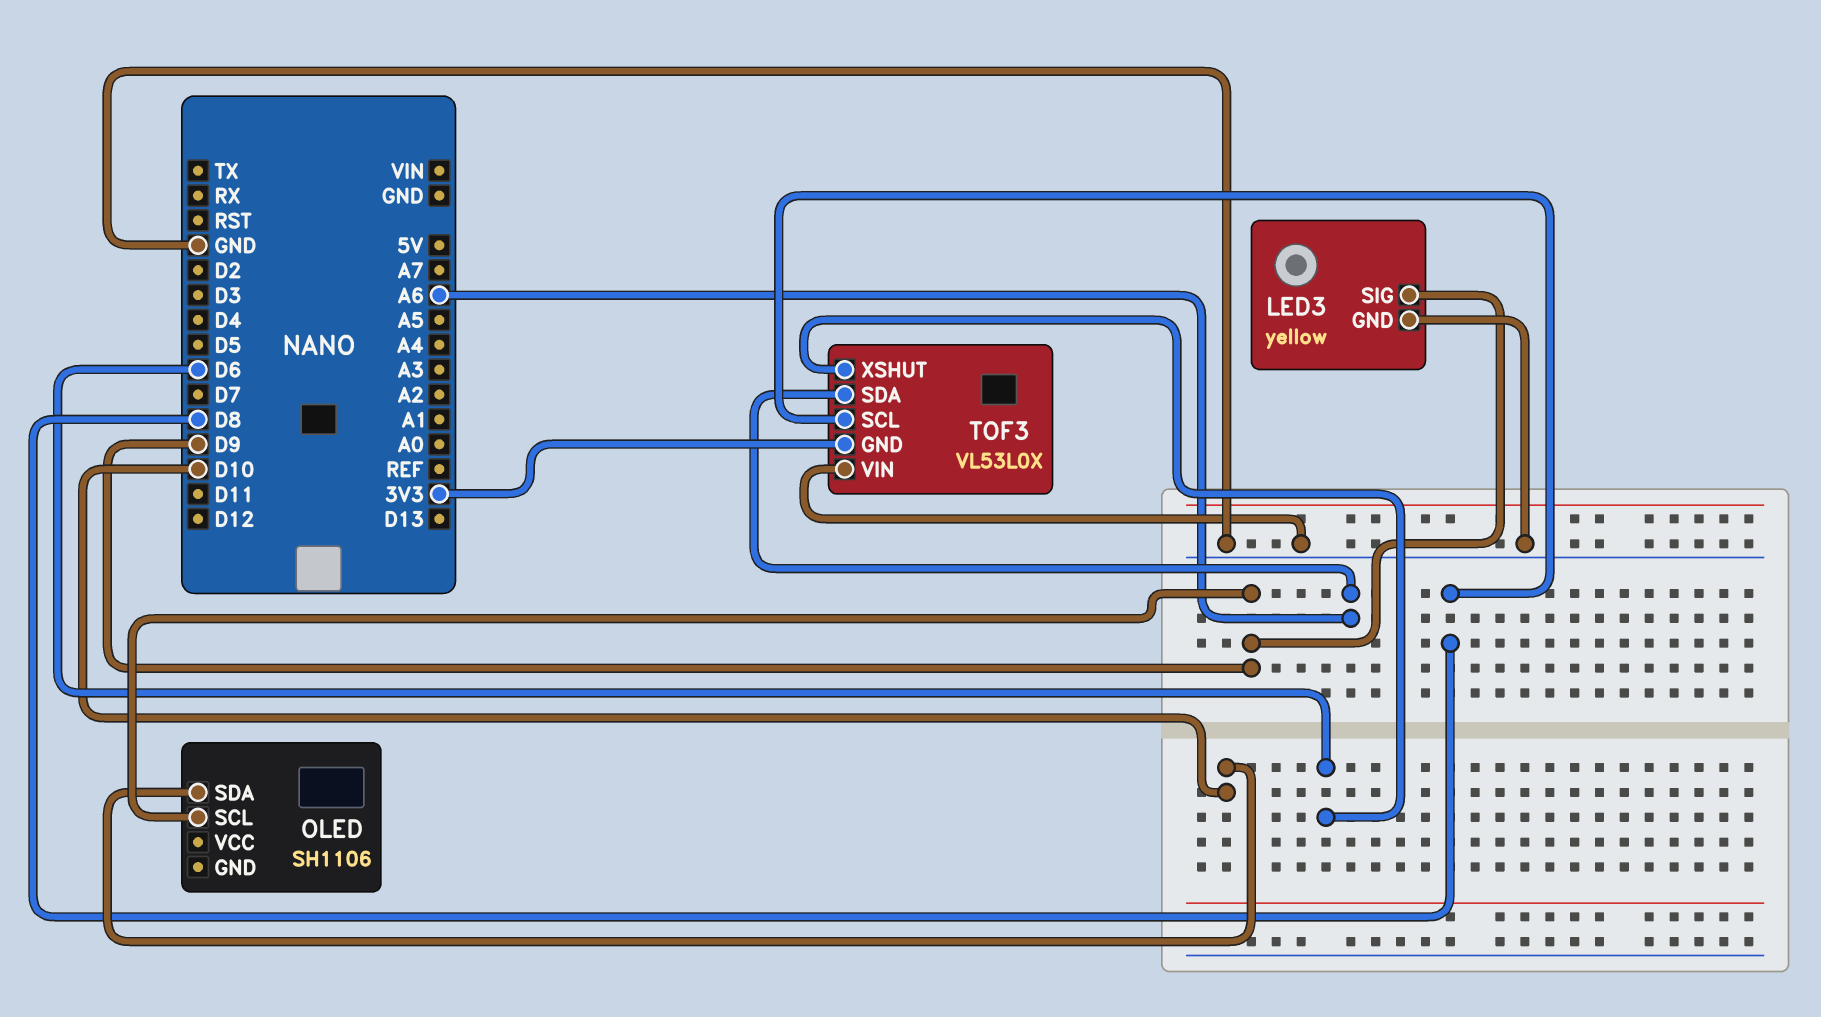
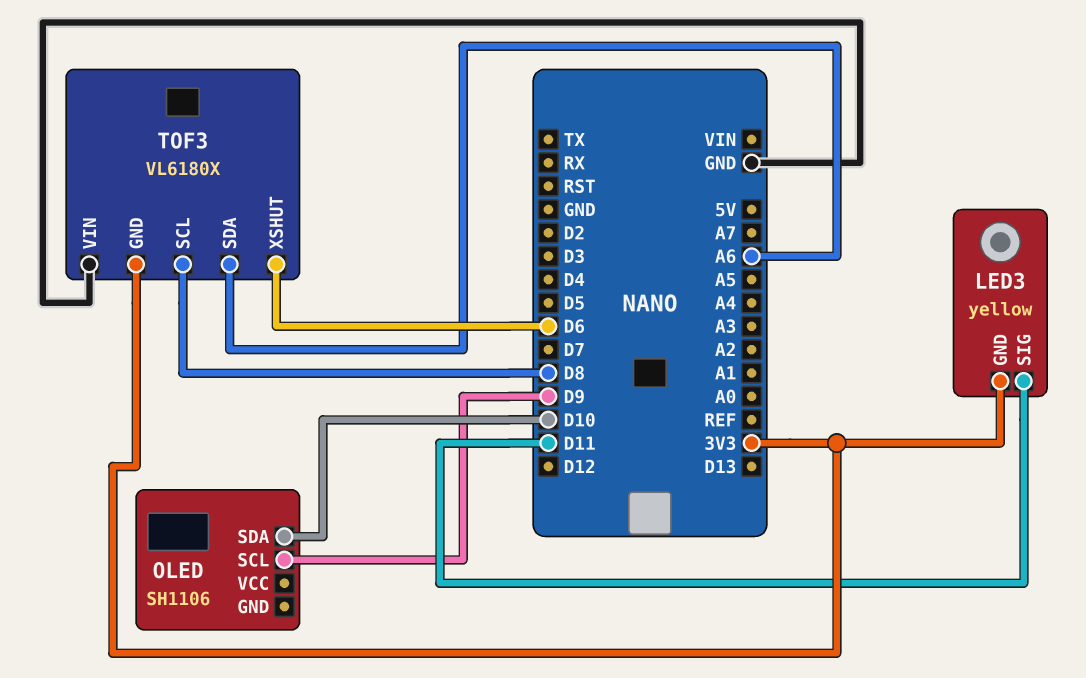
LED3 pin GND: GND -> 3V3
LED3 pin SIG: D9 -> D11
TOF3: VL53L0X -> VL6180X

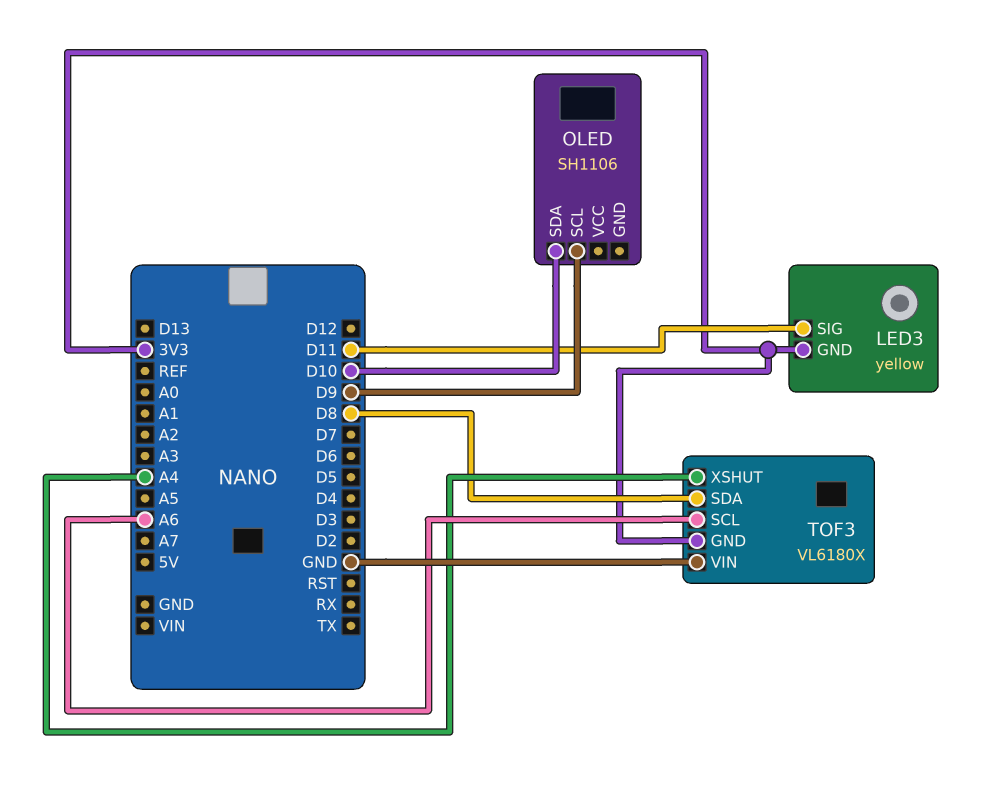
TOF3 pin SCL: D8 -> A6
TOF3 pin SDA: A6 -> D8
TOF3 pin XSHUT: D6 -> A4

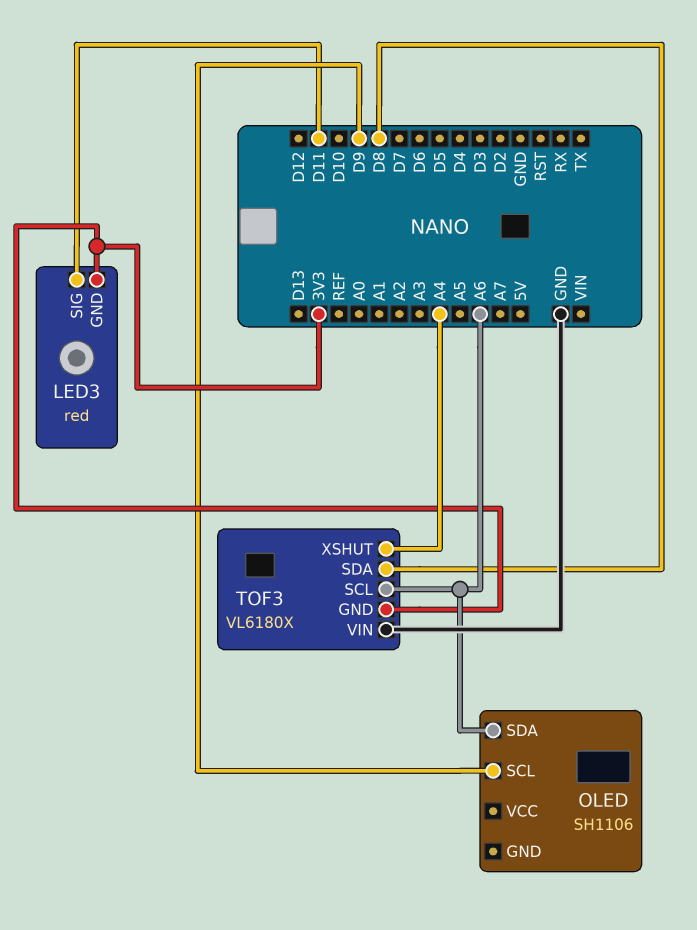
LED3: yellow -> red
OLED pin SDA: D10 -> A6

